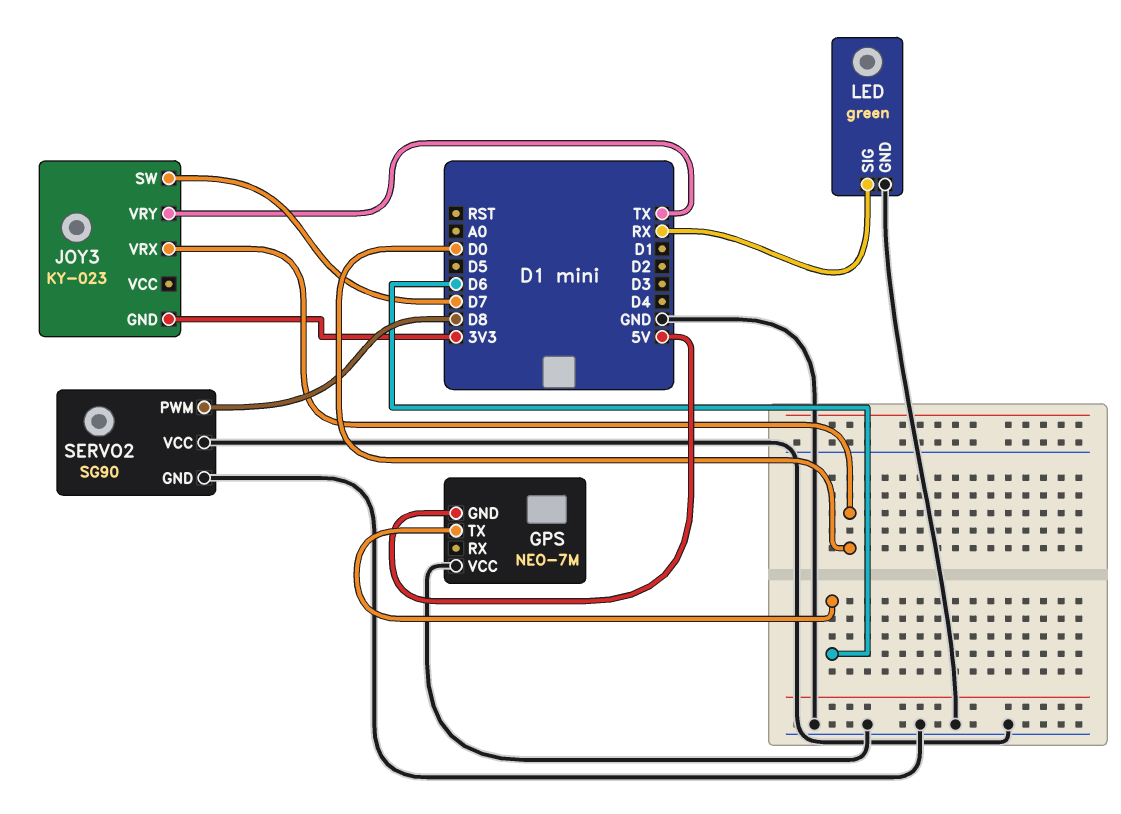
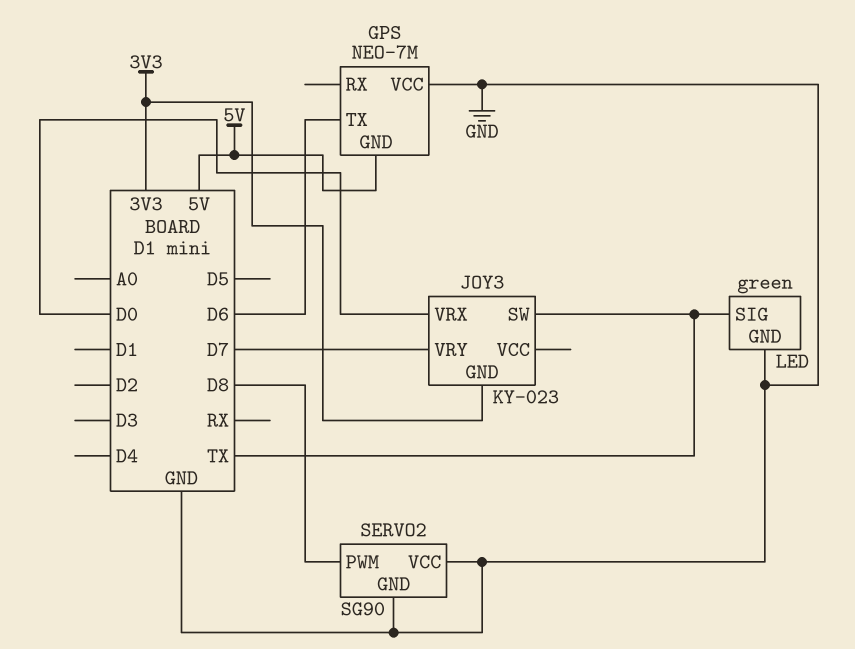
JOY3 pin SW: D7 -> TX
JOY3 pin VRY: TX -> D7
LED pin SIG: RX -> TX

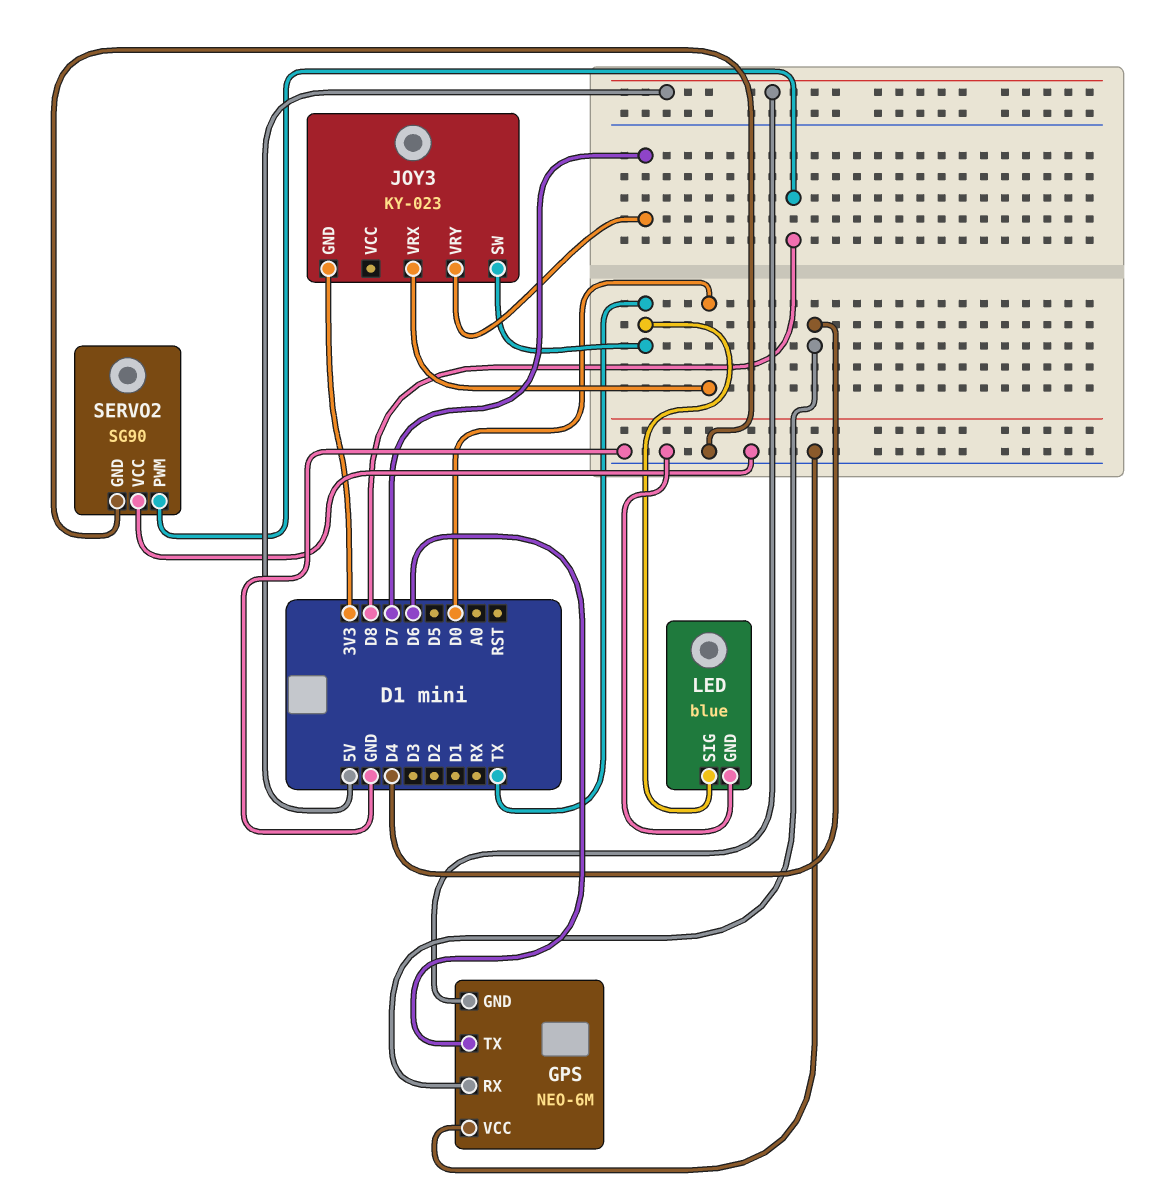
GPS: NEO-7M -> NEO-6M
GPS pin RX: none -> D4
LED: green -> blue

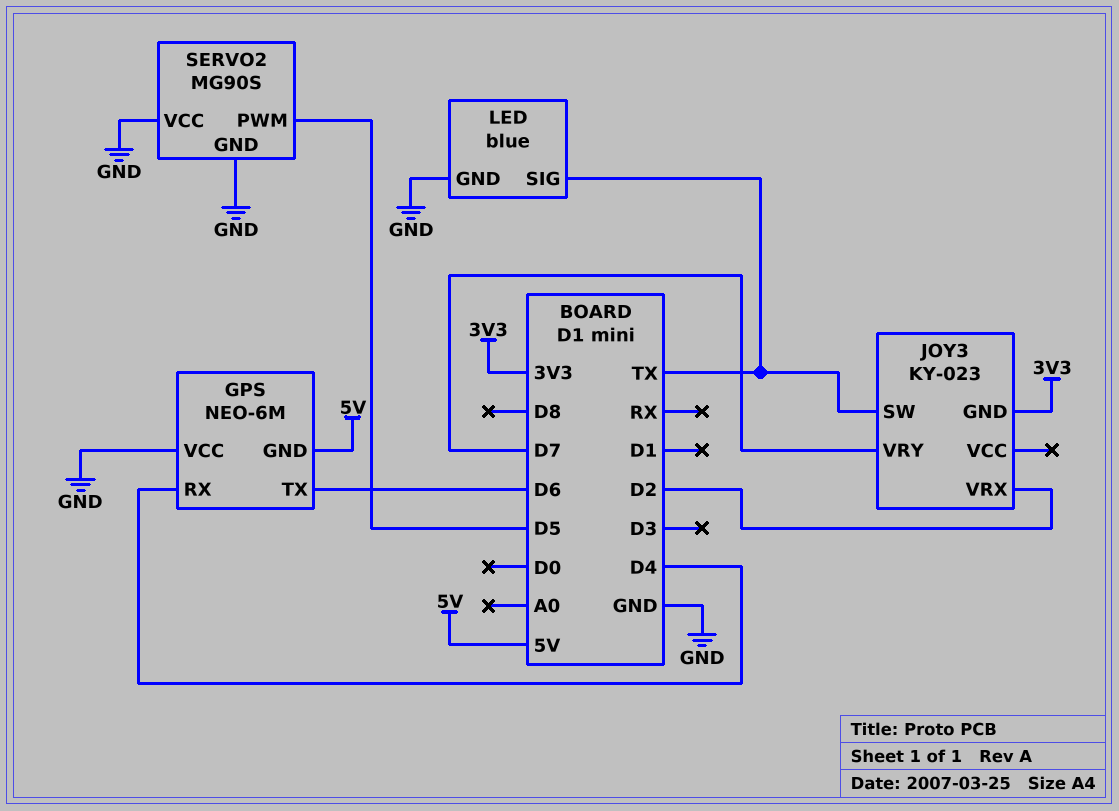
JOY3 pin VRX: D0 -> D2
SERVO2: SG90 -> MG90S
SERVO2 pin PWM: D8 -> D5

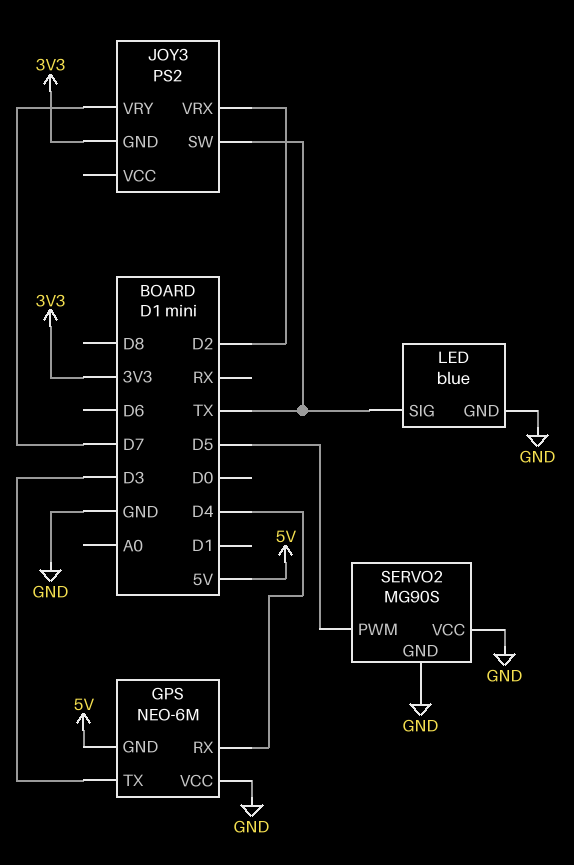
GPS pin TX: D6 -> D3
JOY3: KY-023 -> PS2

